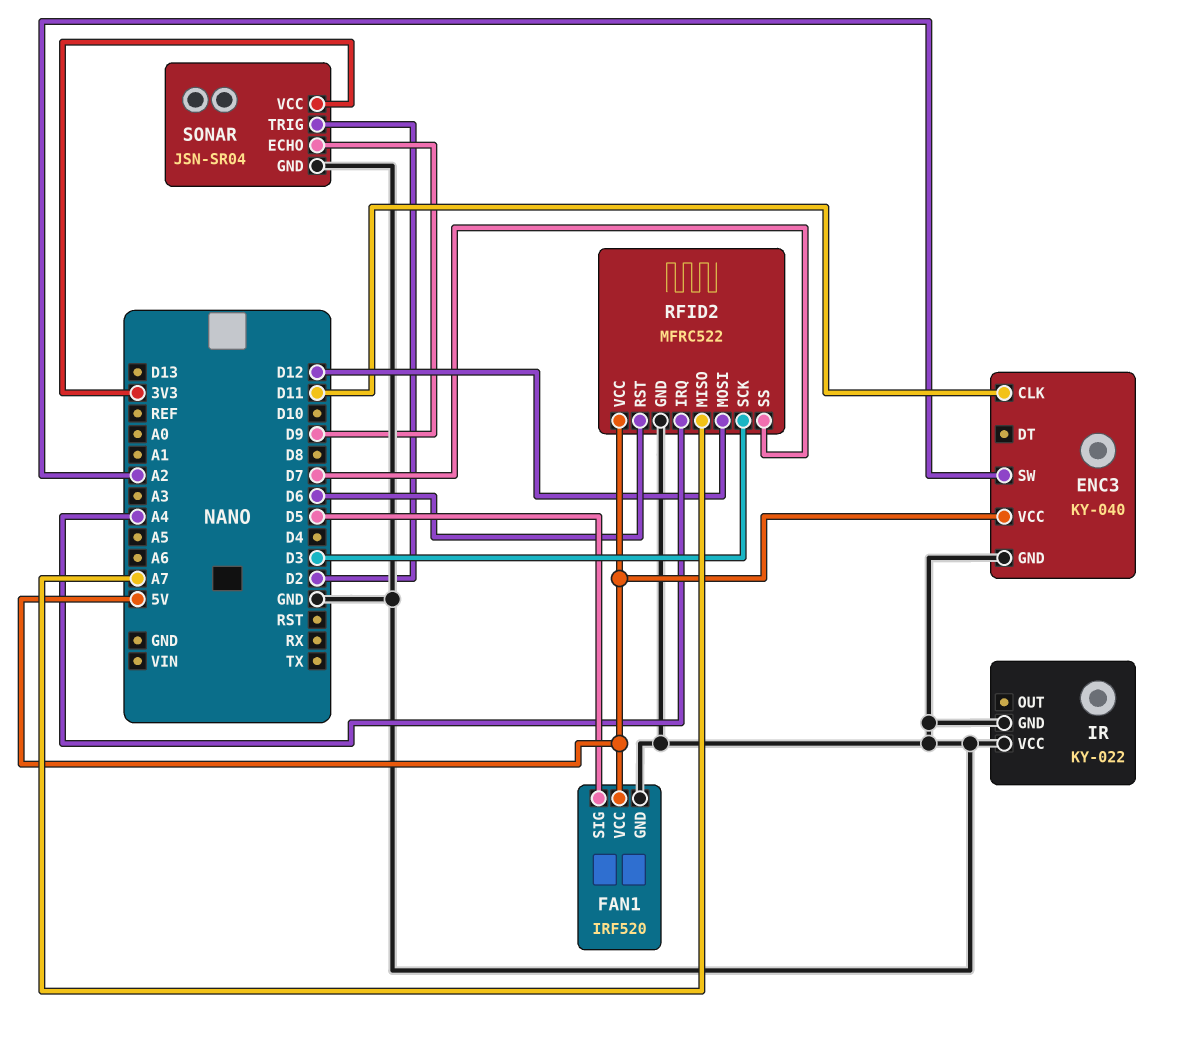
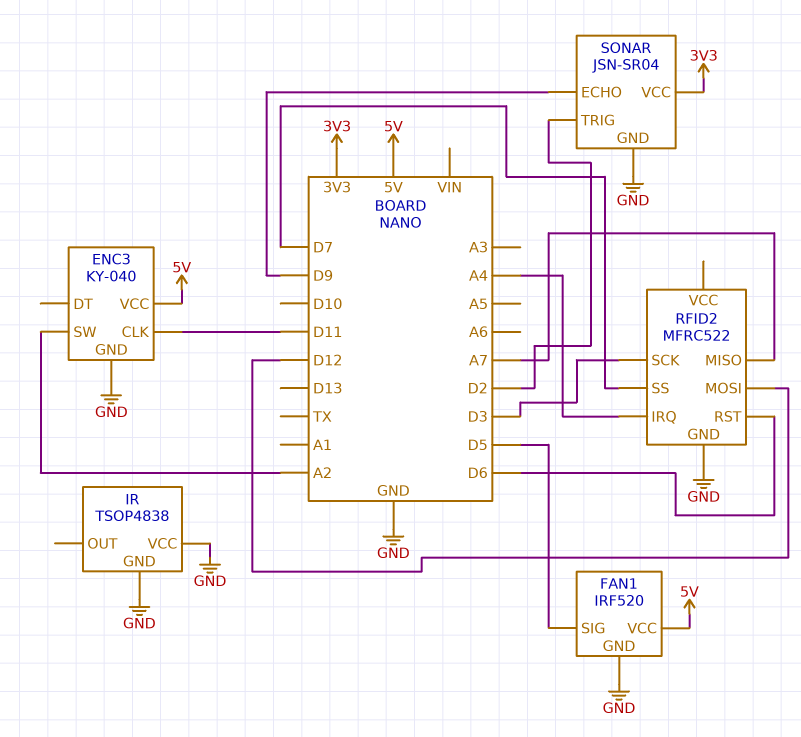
IR: KY-022 -> TSOP4838
RFID2 pin VCC: 5V -> none

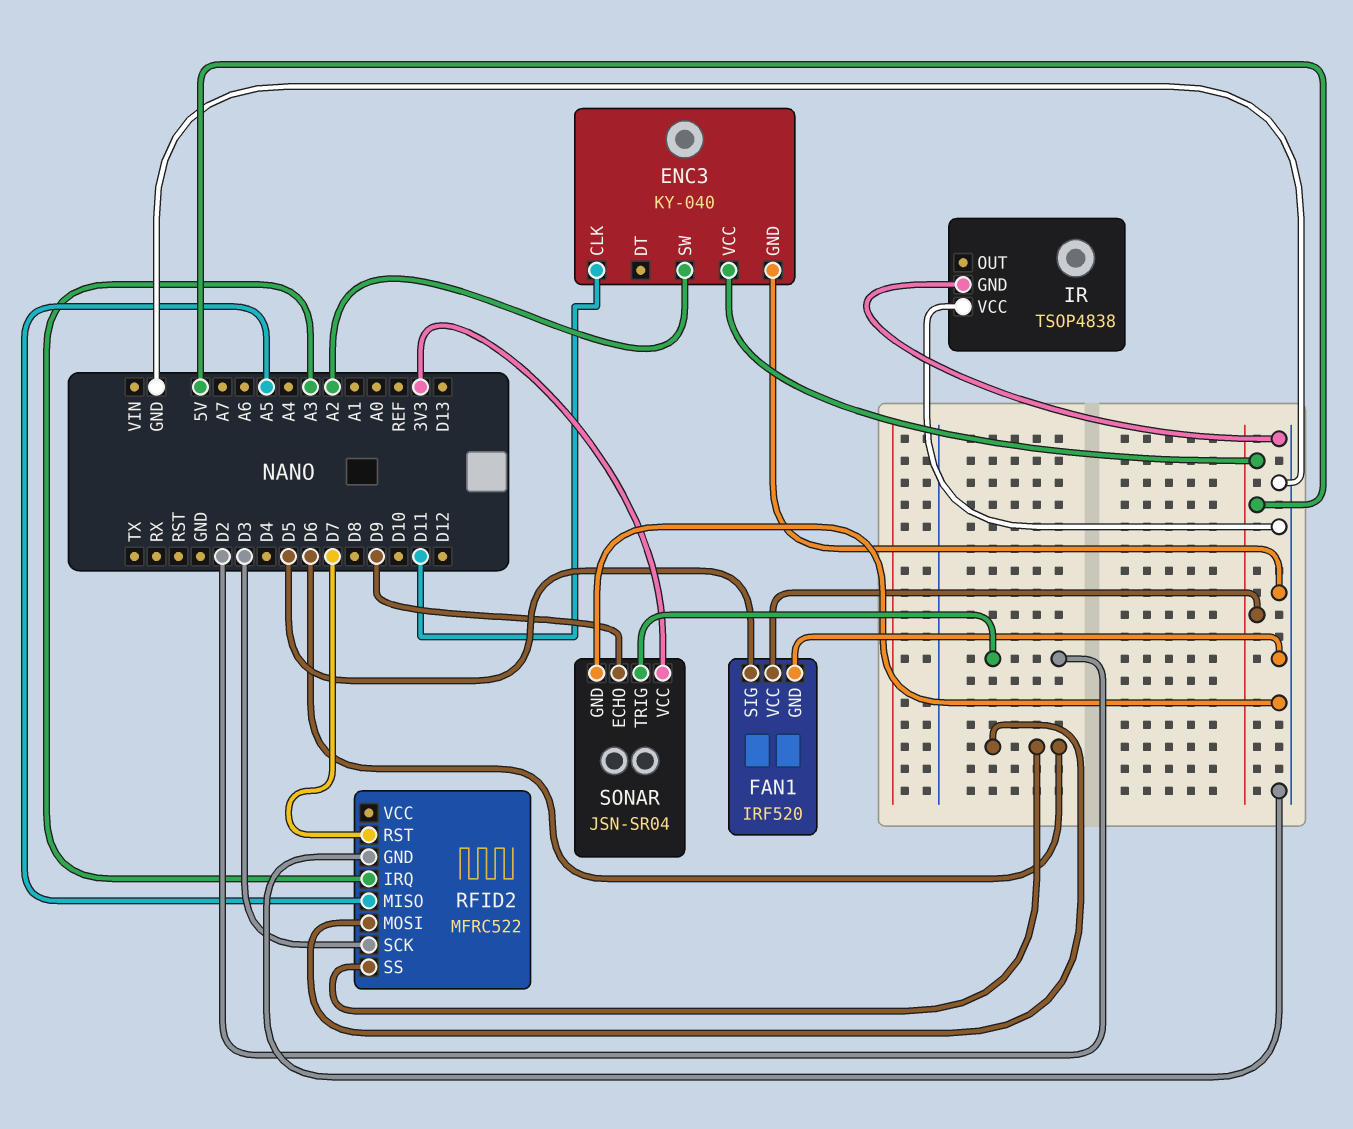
RFID2 pin IRQ: A4 -> A3
RFID2 pin MISO: A7 -> A5
RFID2 pin MOSI: D12 -> D6
RFID2 pin RST: D6 -> D7
RFID2 pin SS: D7 -> D6

